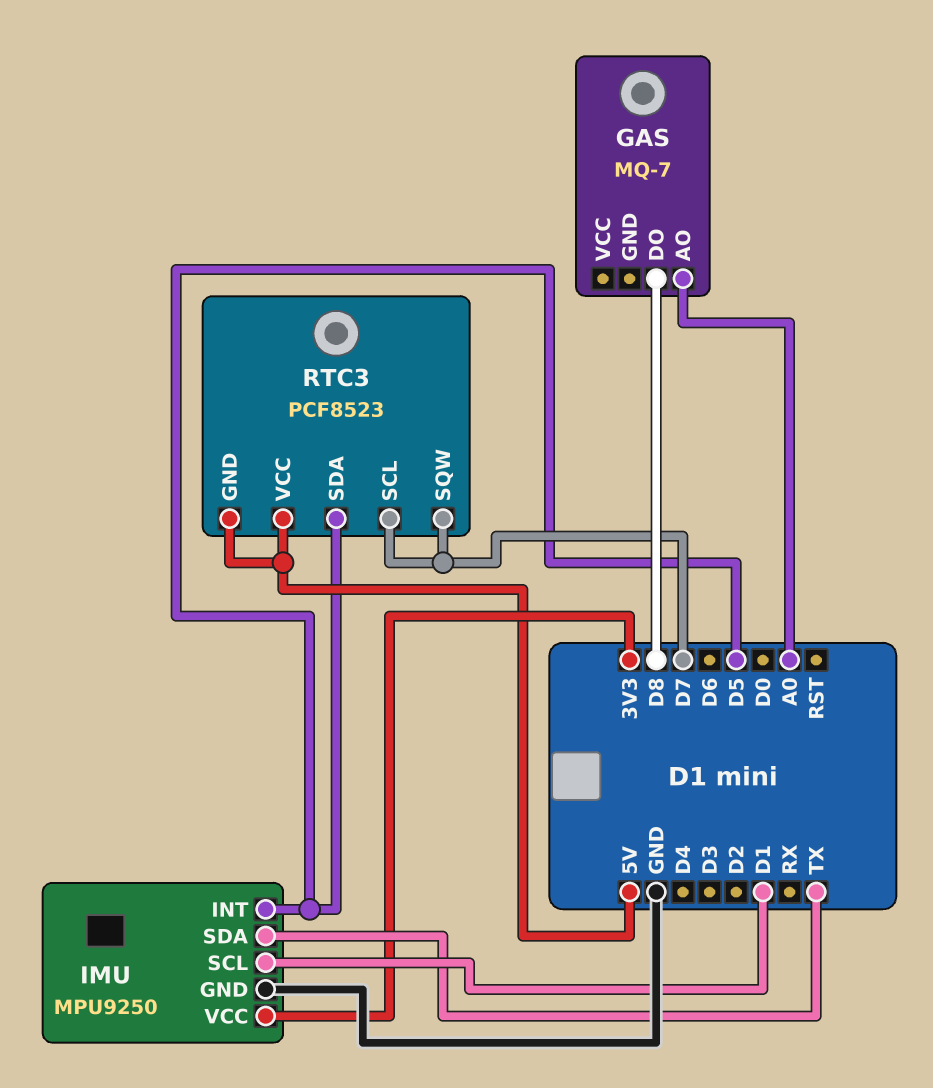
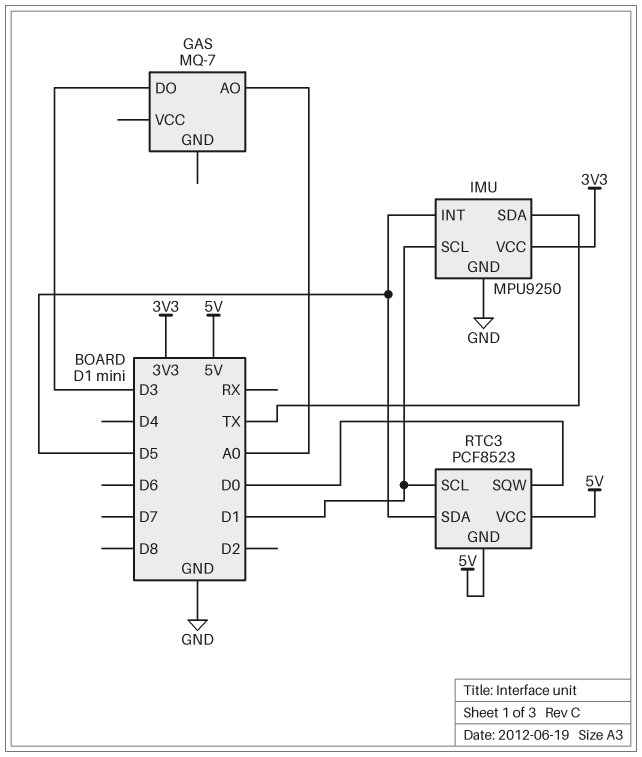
GAS pin DO: D8 -> D3
RTC3 pin SCL: D7 -> D1
RTC3 pin SQW: D7 -> D0

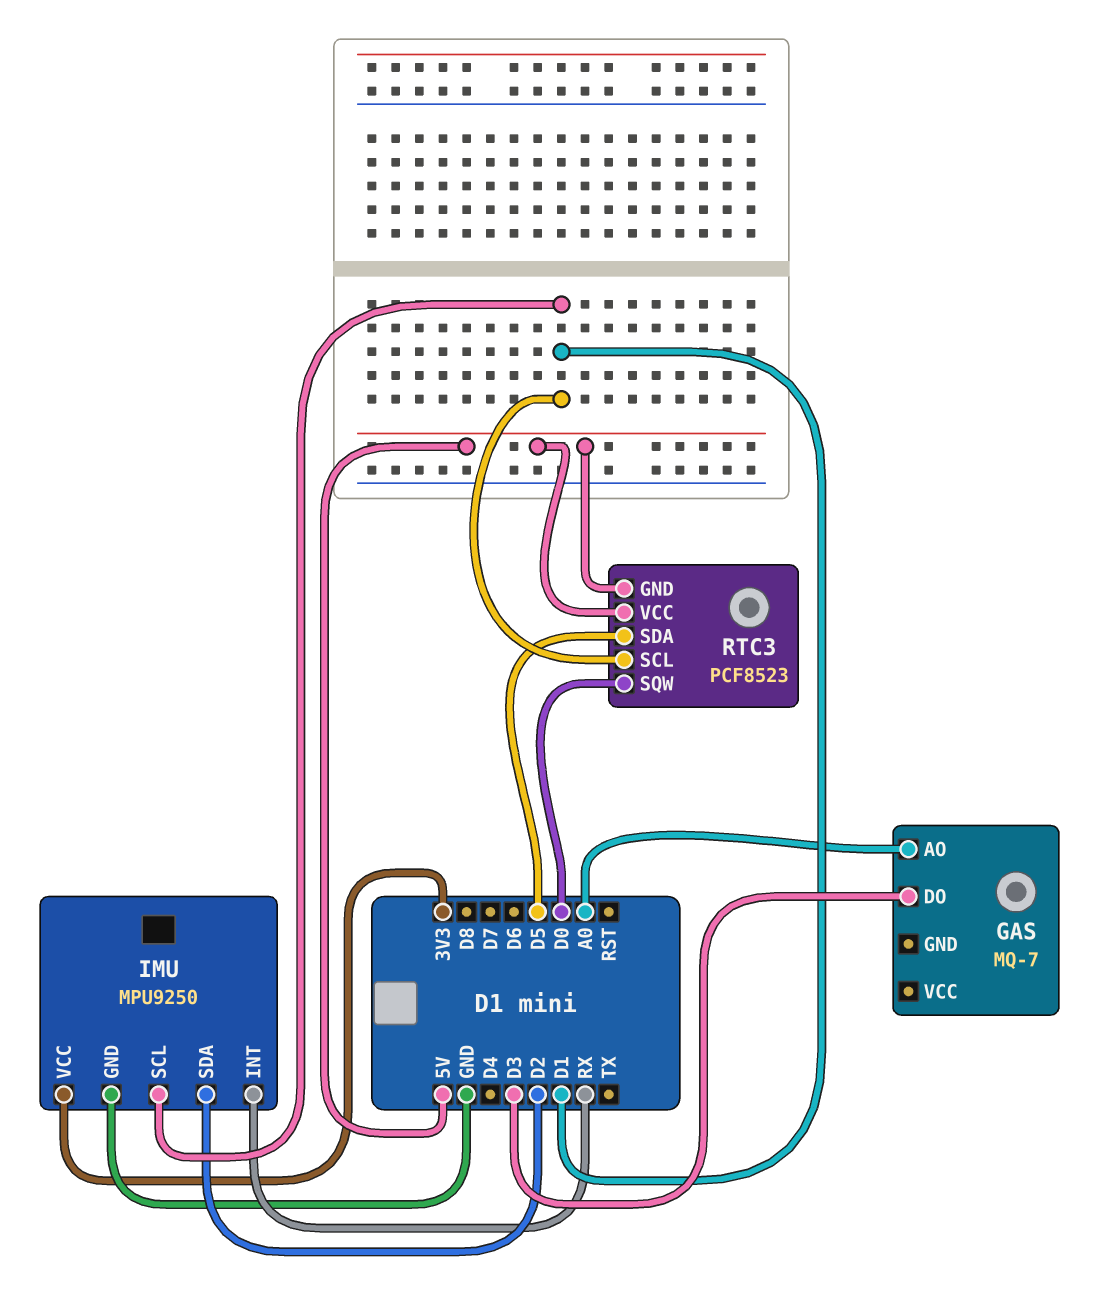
IMU pin INT: D5 -> RX
IMU pin SDA: TX -> D2

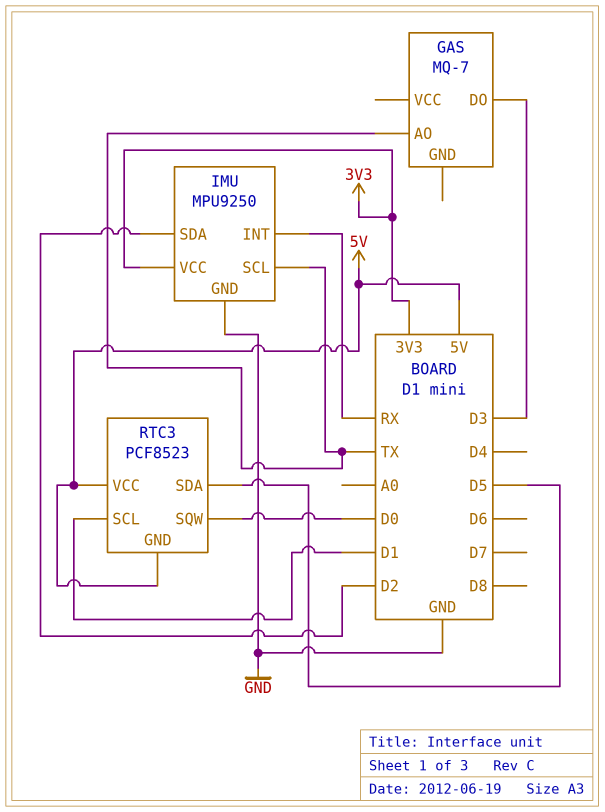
GAS pin AO: A0 -> TX
IMU pin SCL: D1 -> TX

